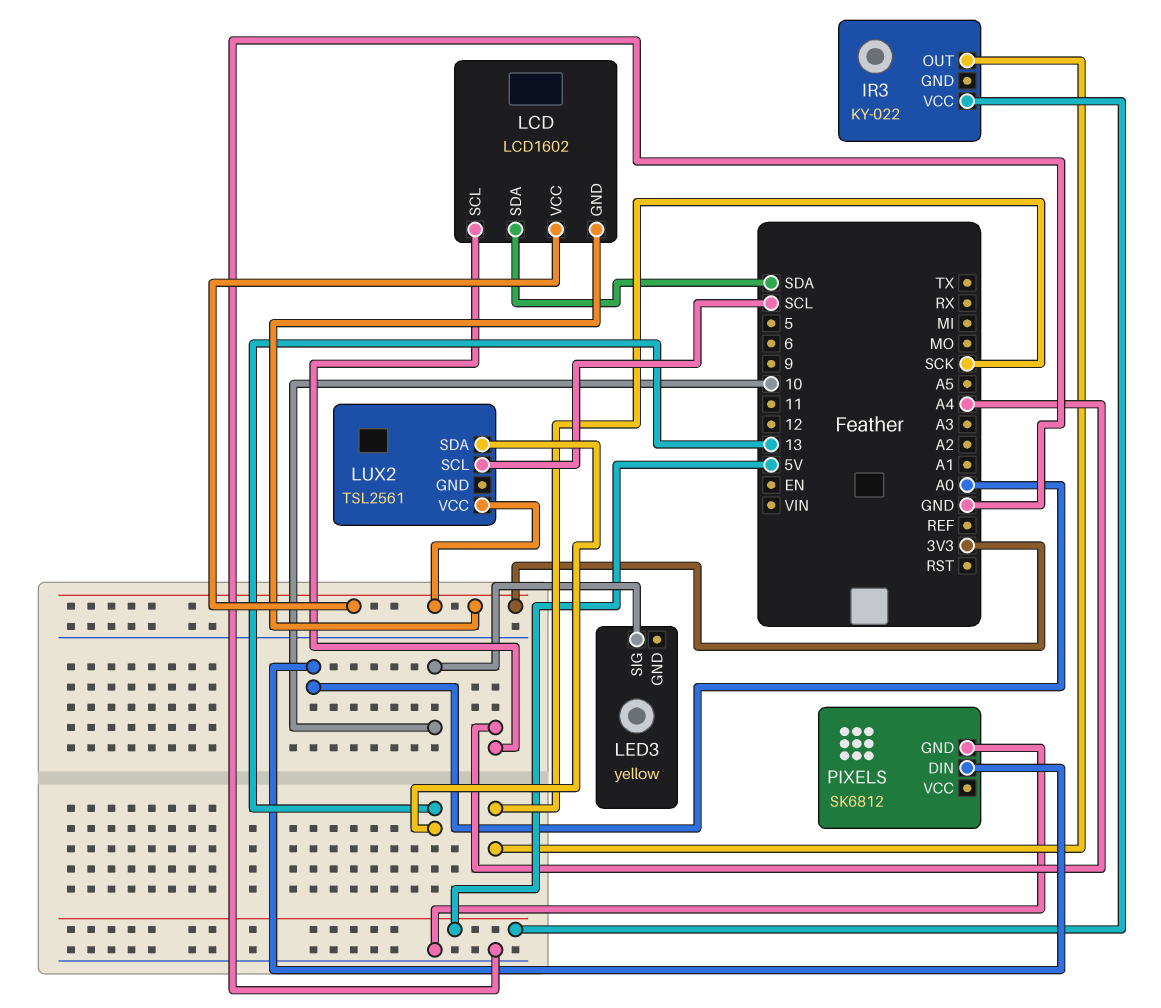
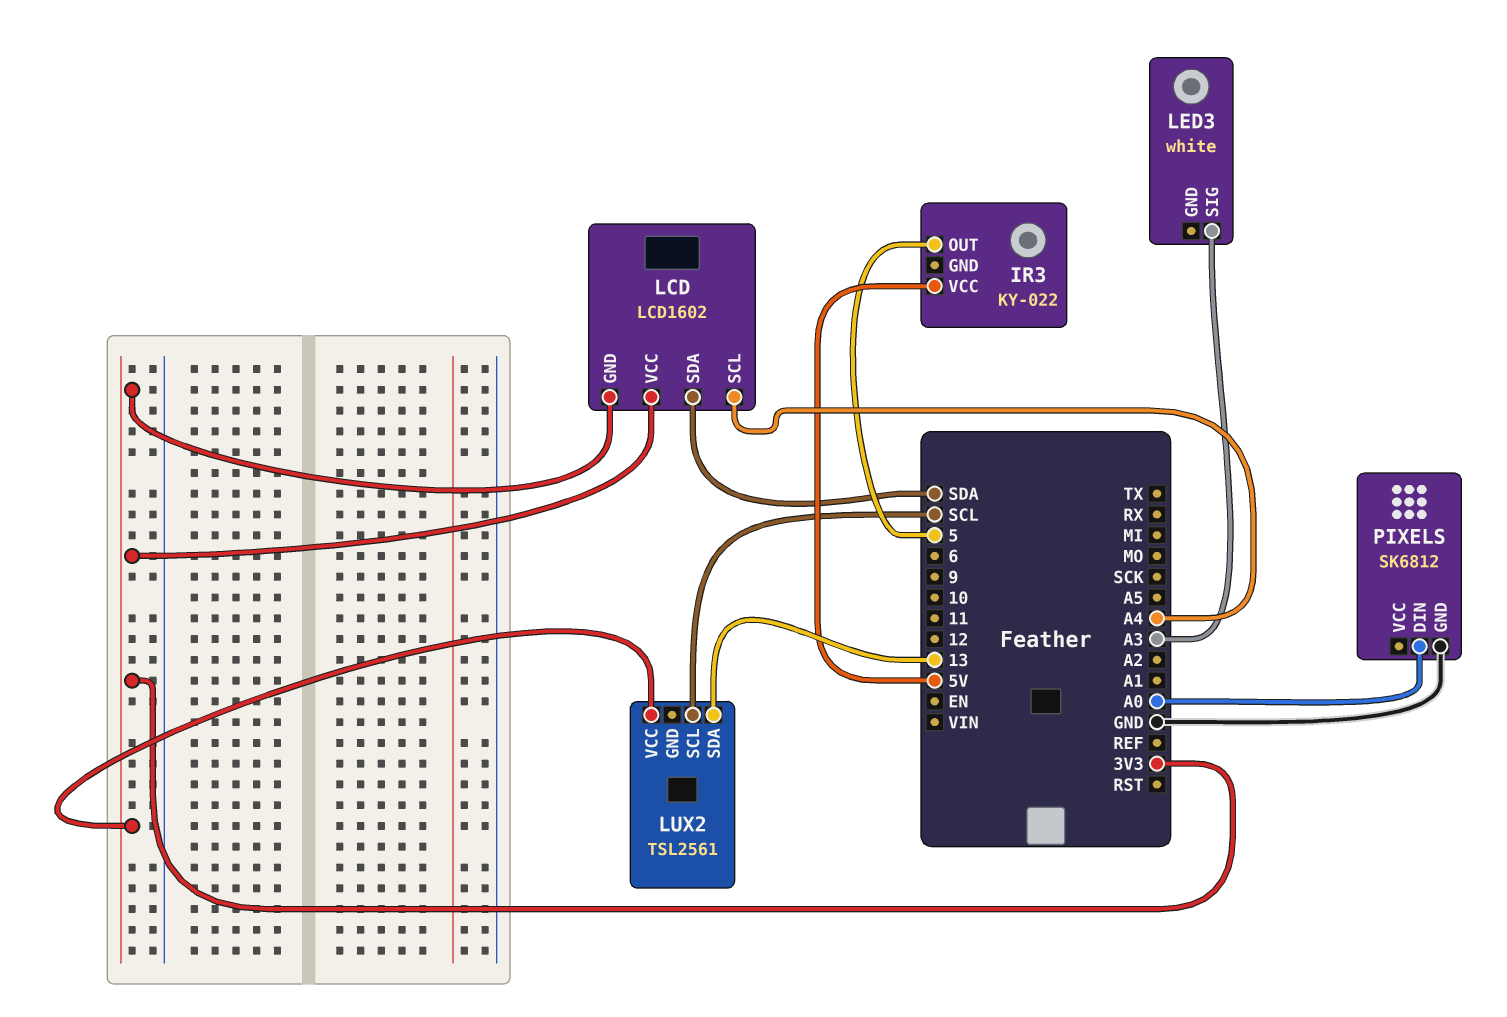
IR3 pin OUT: SCK -> 5
LED3: yellow -> white
LED3 pin SIG: 10 -> A3

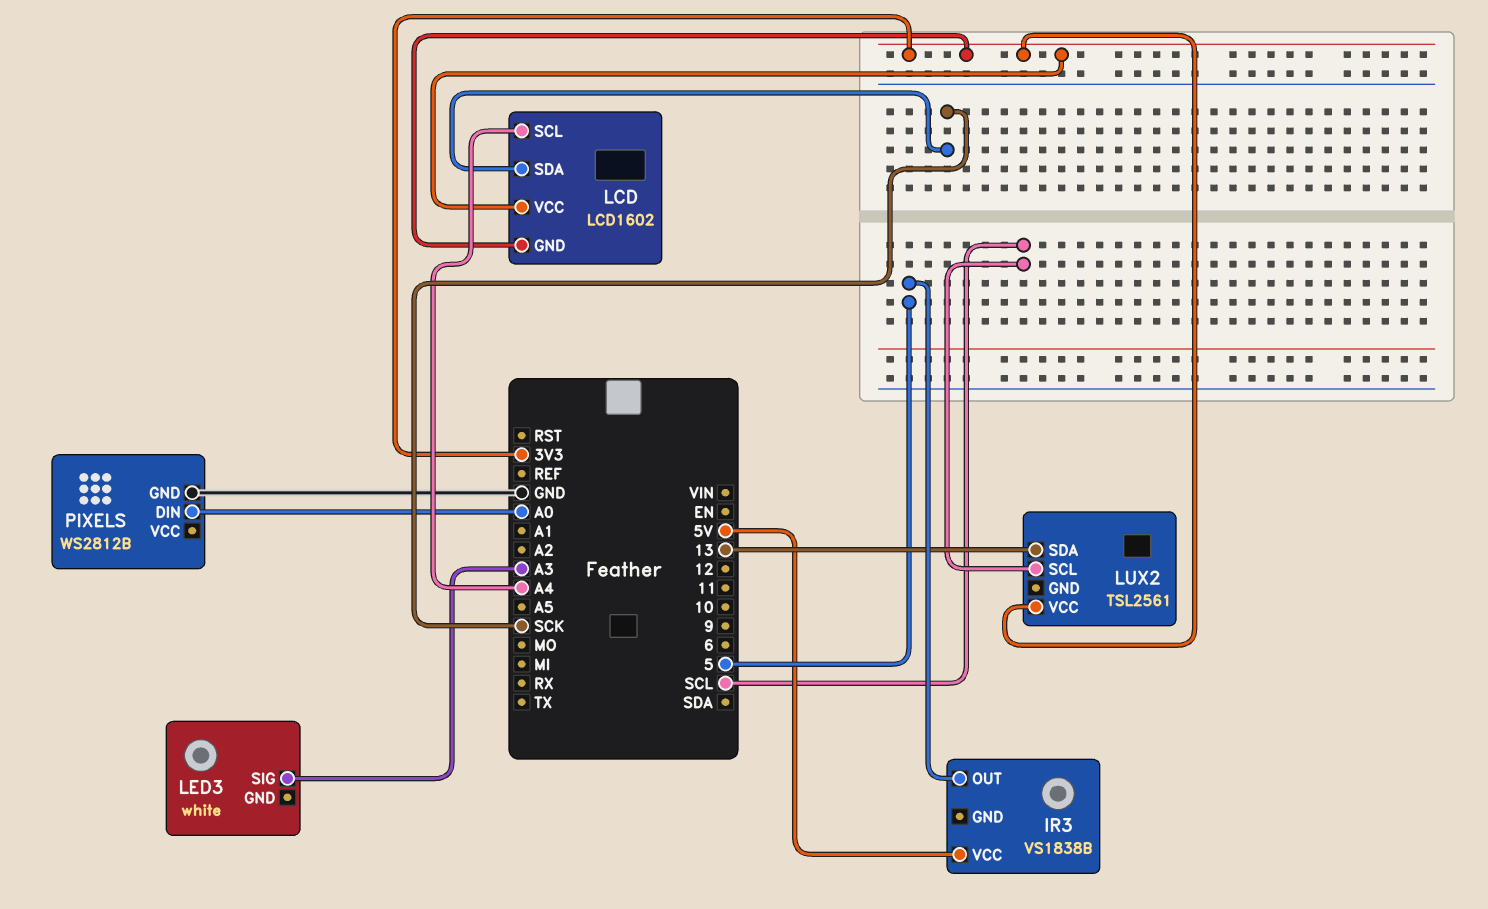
IR3: KY-022 -> VS1838B
LCD pin SDA: SDA -> SCK
PIXELS: SK6812 -> WS2812B

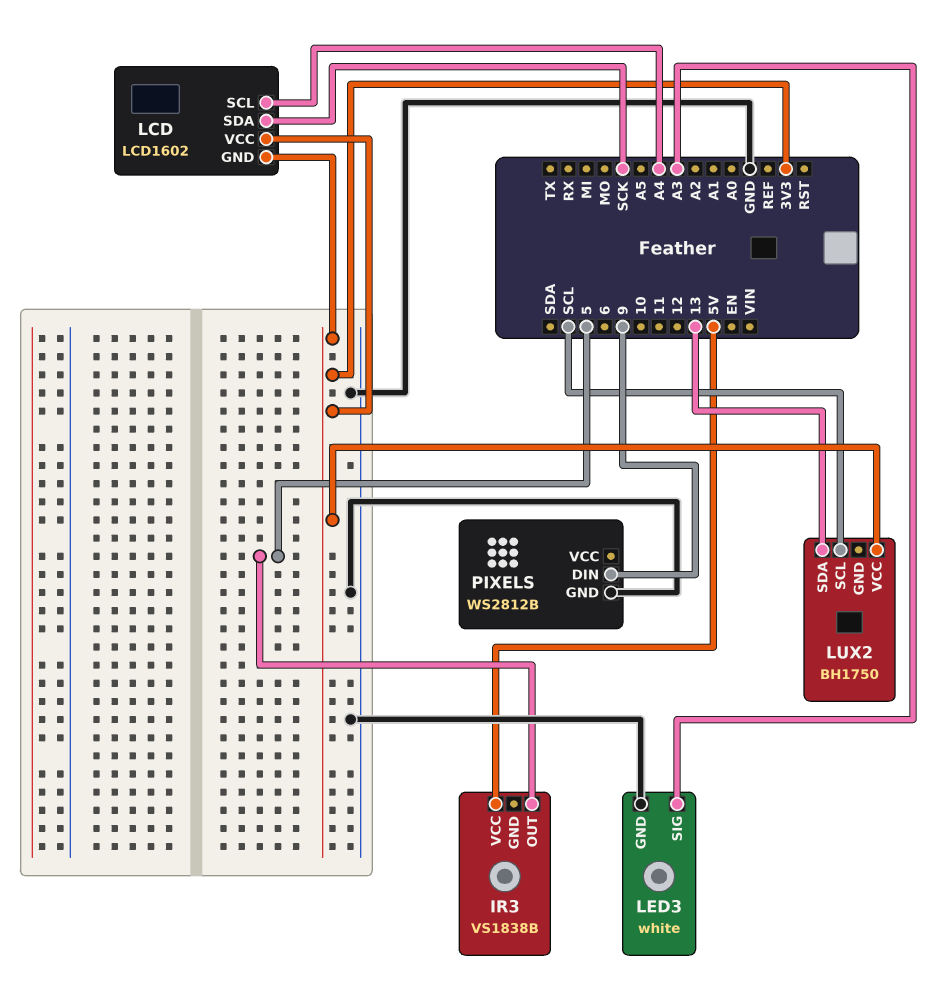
LED3 pin GND: none -> GND
LUX2: TSL2561 -> BH1750
PIXELS pin DIN: A0 -> 9

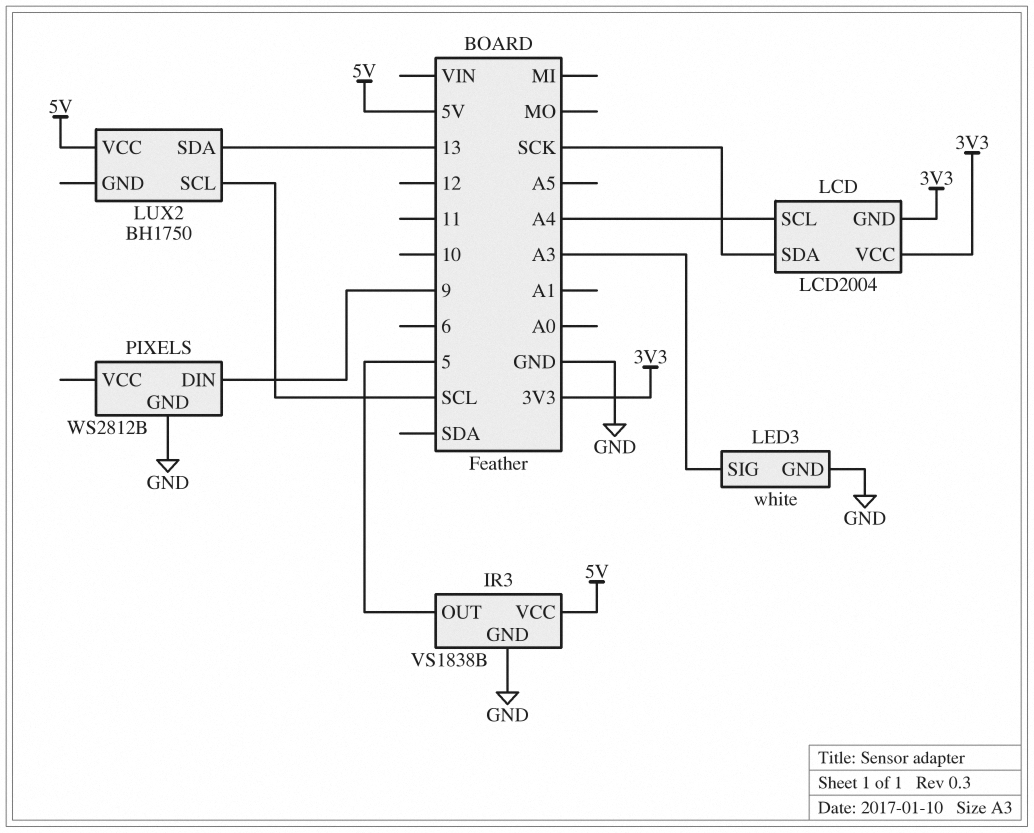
IR3 pin GND: none -> GND
LCD: LCD1602 -> LCD2004
LUX2 pin VCC: 3V3 -> 5V

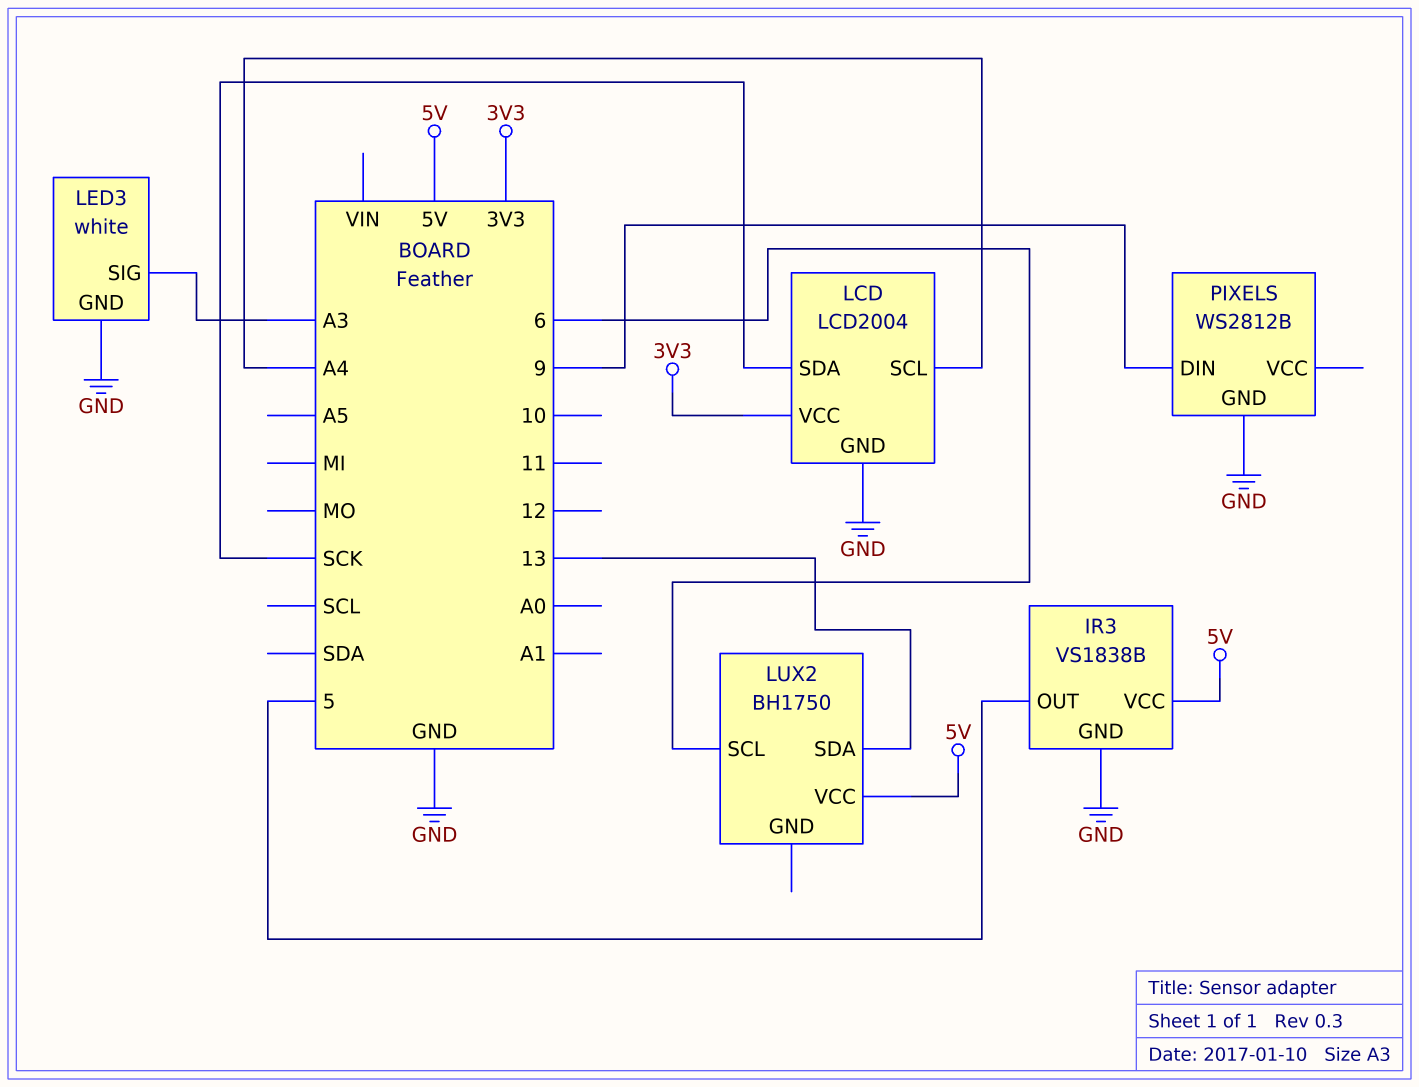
LCD pin GND: 3V3 -> GND
LUX2 pin SCL: SCL -> 6

